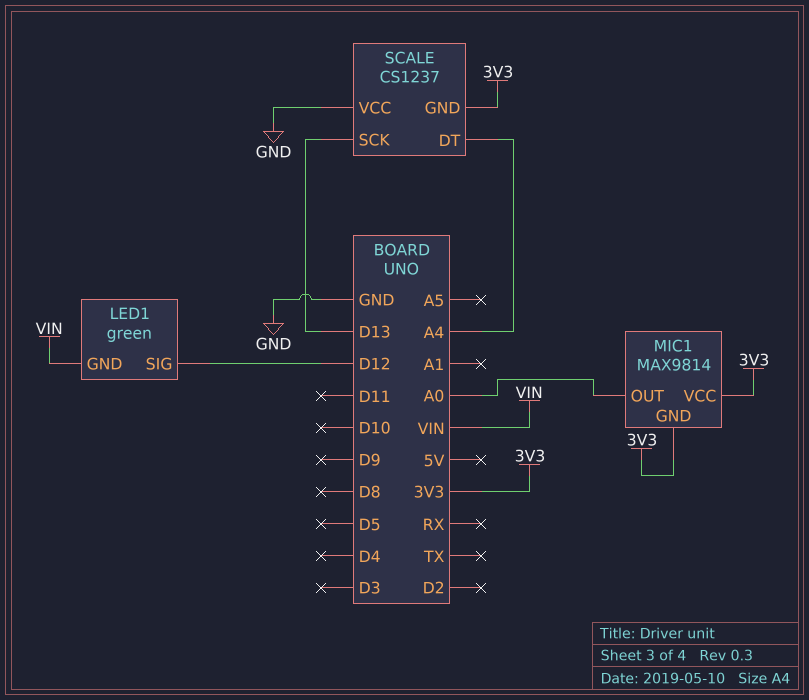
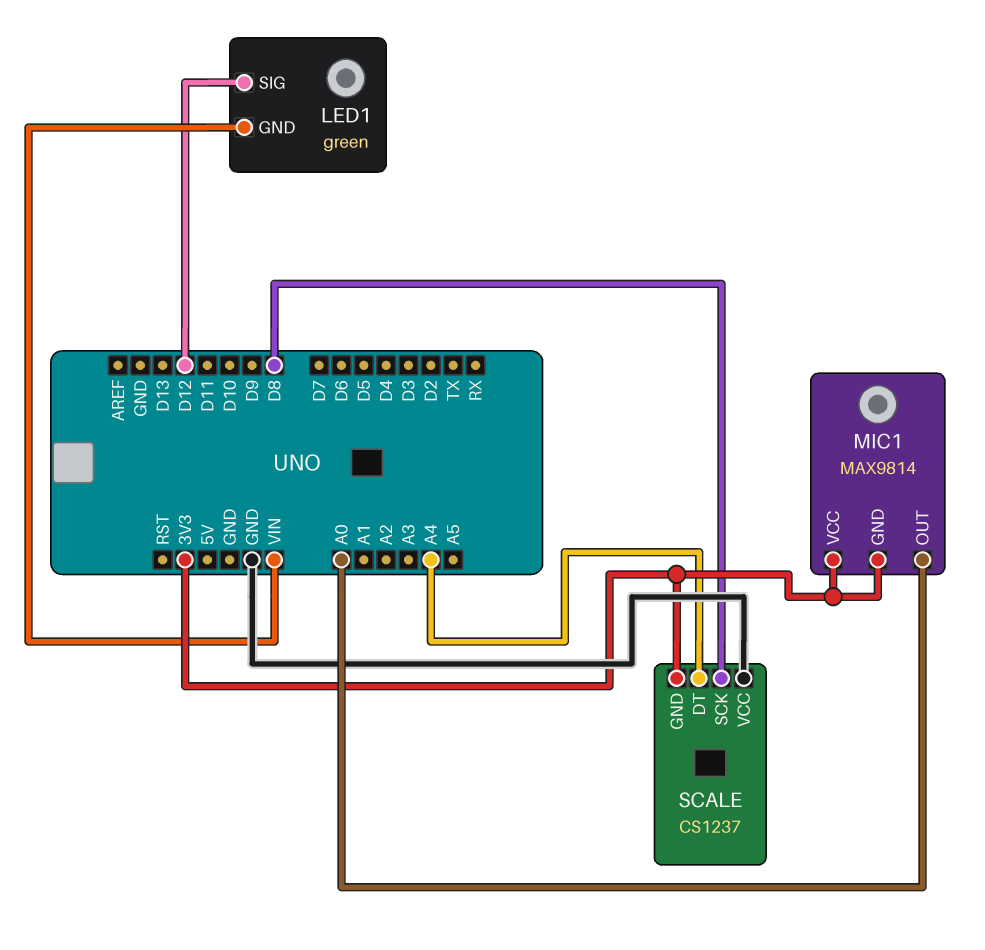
SCALE pin SCK: D13 -> D8

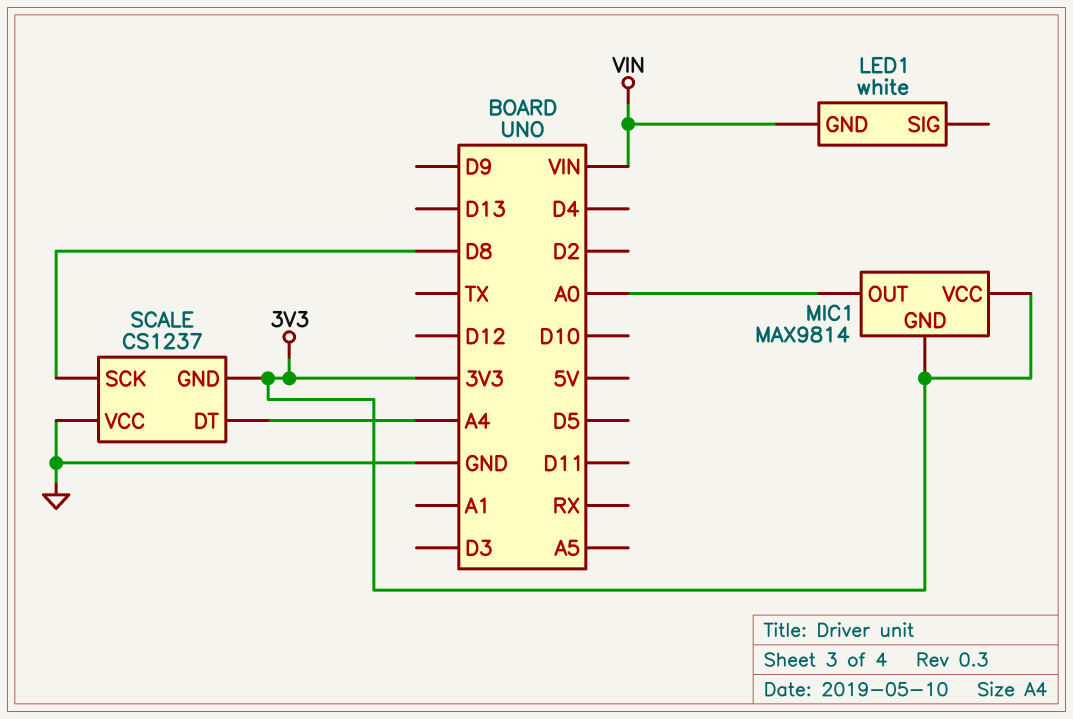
LED1: green -> white
LED1 pin SIG: D12 -> none

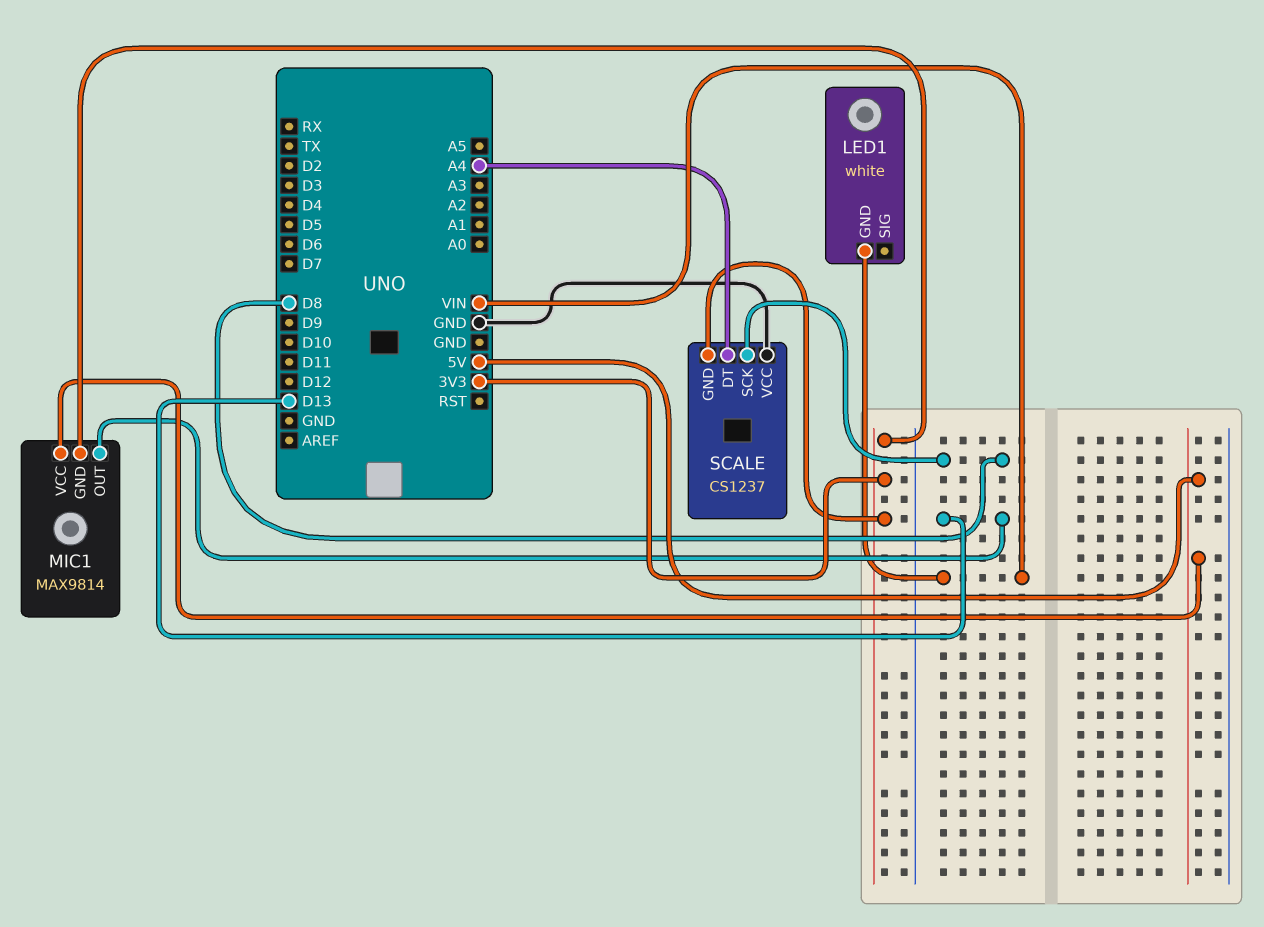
MIC1 pin OUT: A0 -> D13
MIC1 pin VCC: 3V3 -> 5V

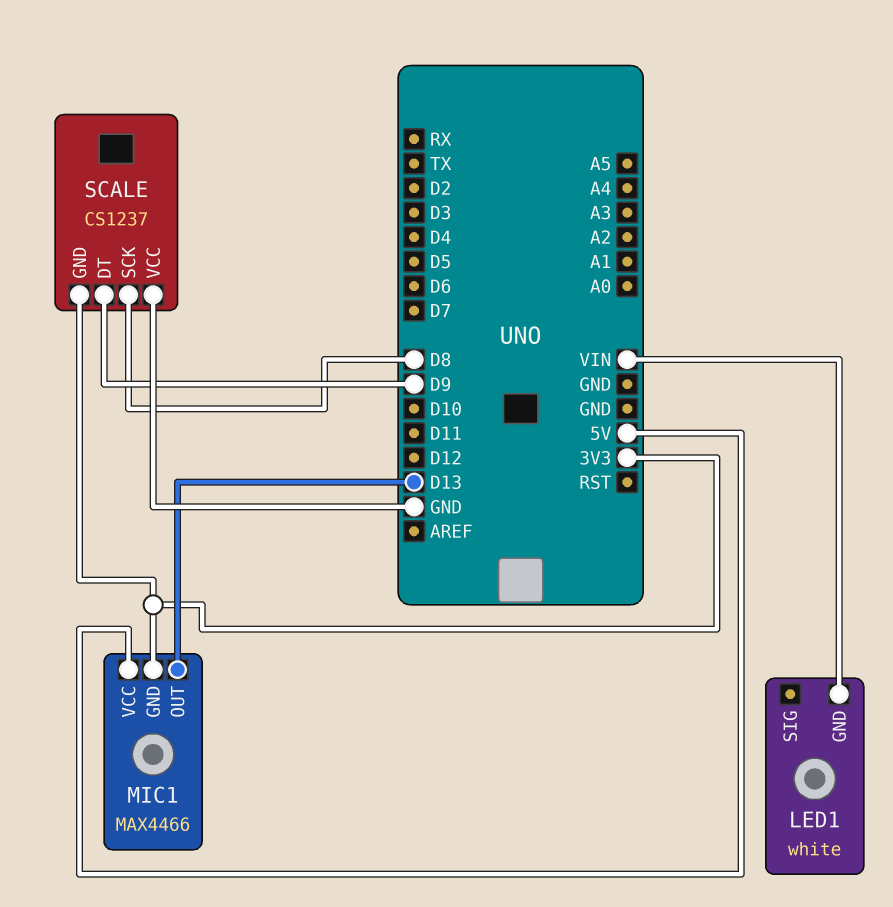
MIC1: MAX9814 -> MAX4466
SCALE pin DT: A4 -> D9

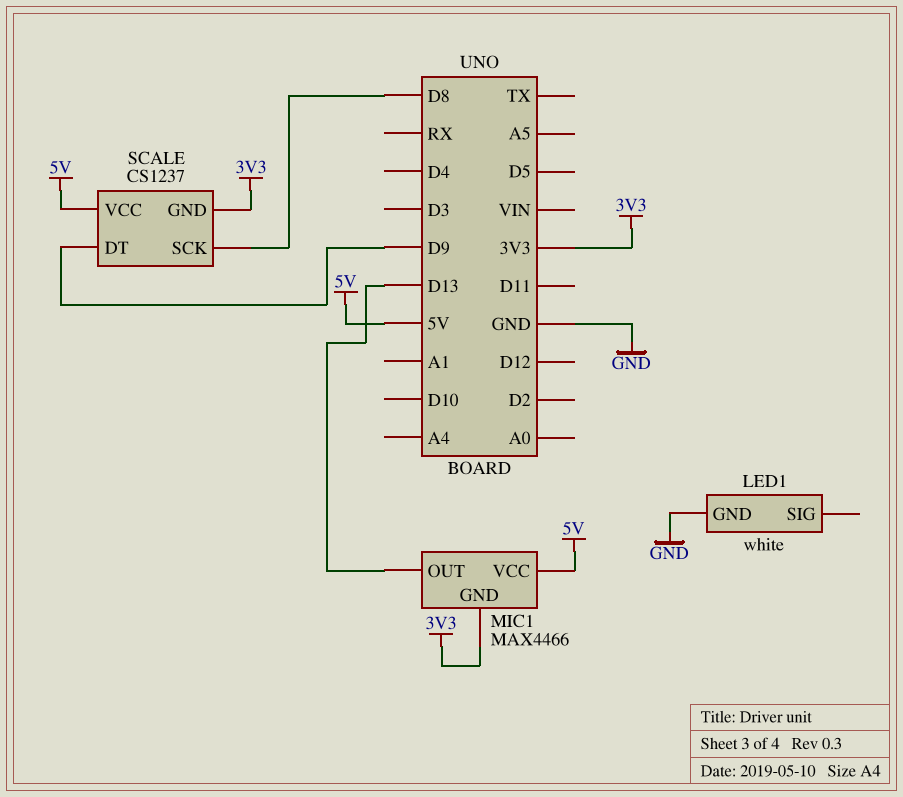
LED1 pin GND: VIN -> GND
SCALE pin VCC: GND -> 5V

